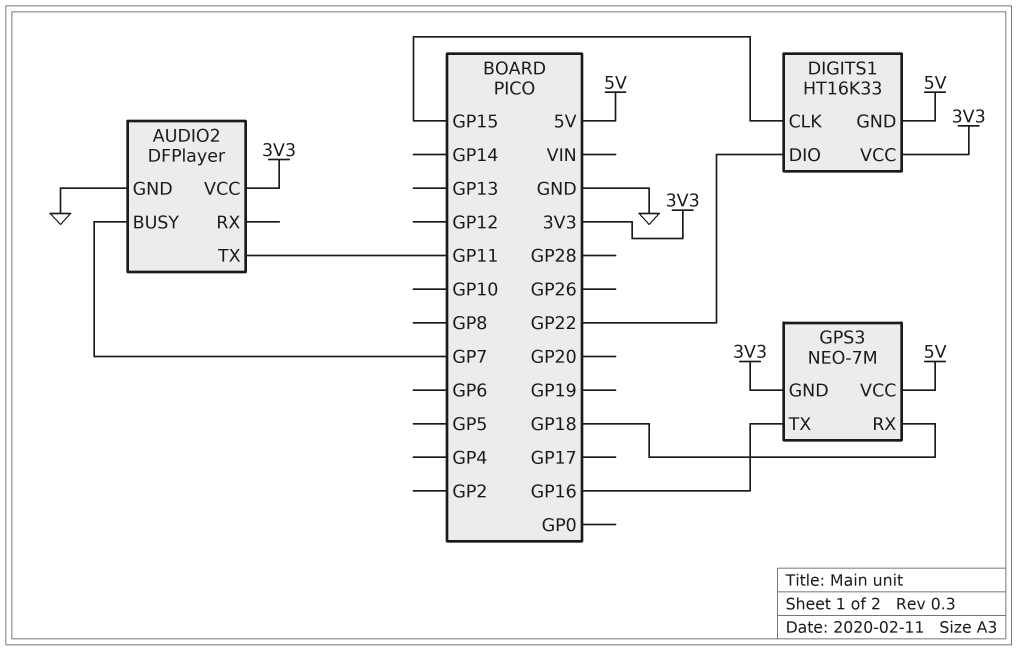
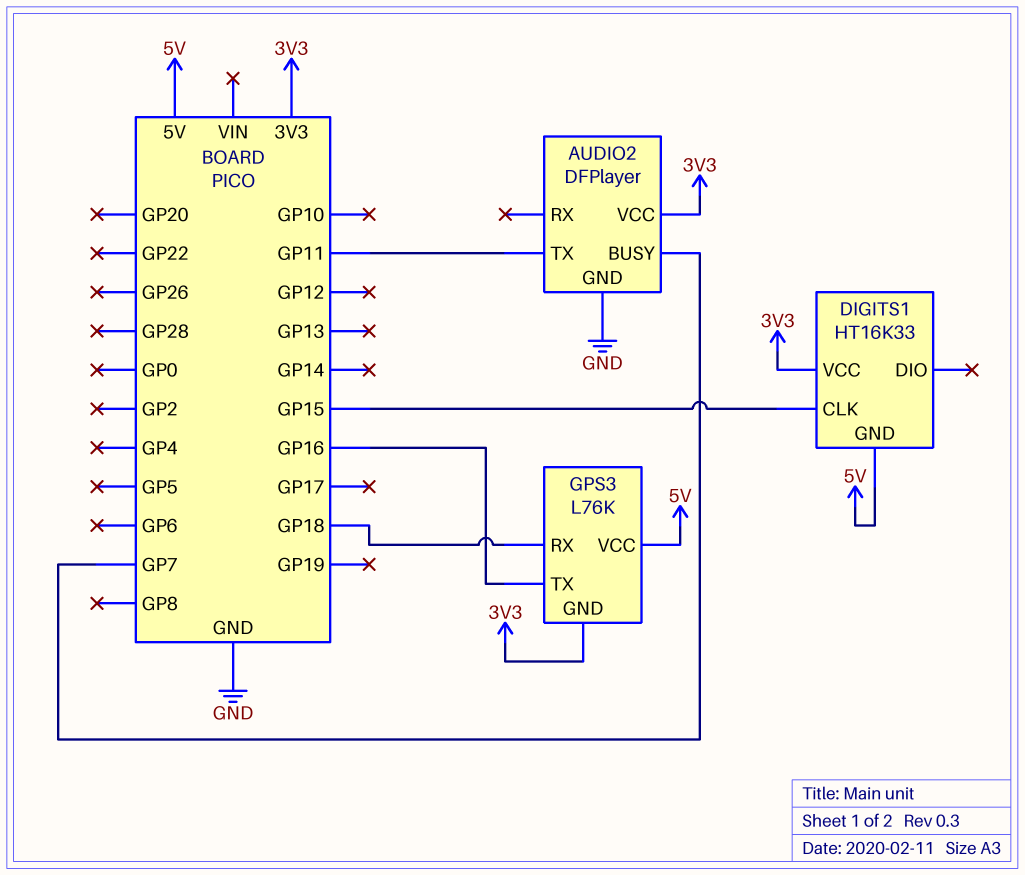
DIGITS1 pin DIO: GP22 -> none
GPS3: NEO-7M -> L76K

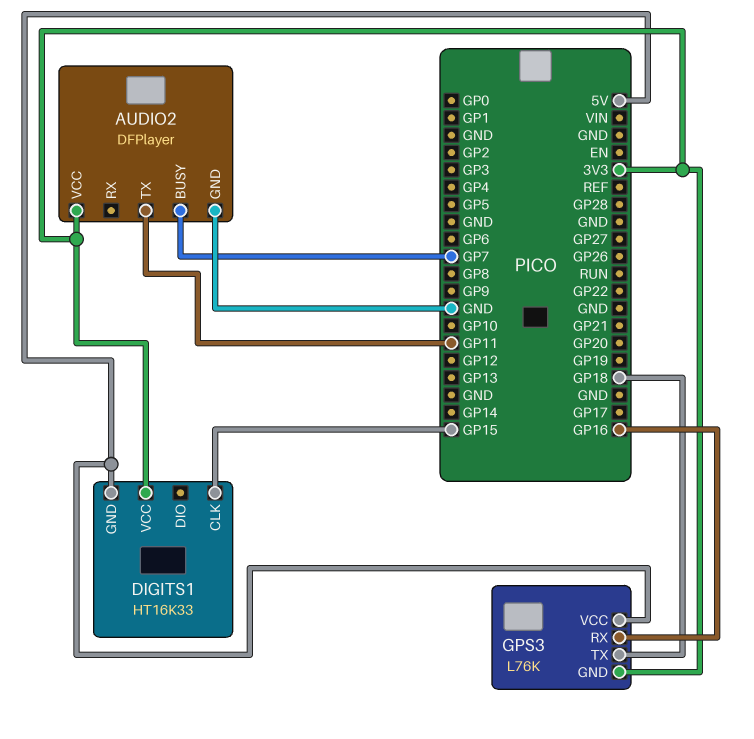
GPS3 pin RX: GP18 -> GP16
GPS3 pin TX: GP16 -> GP18

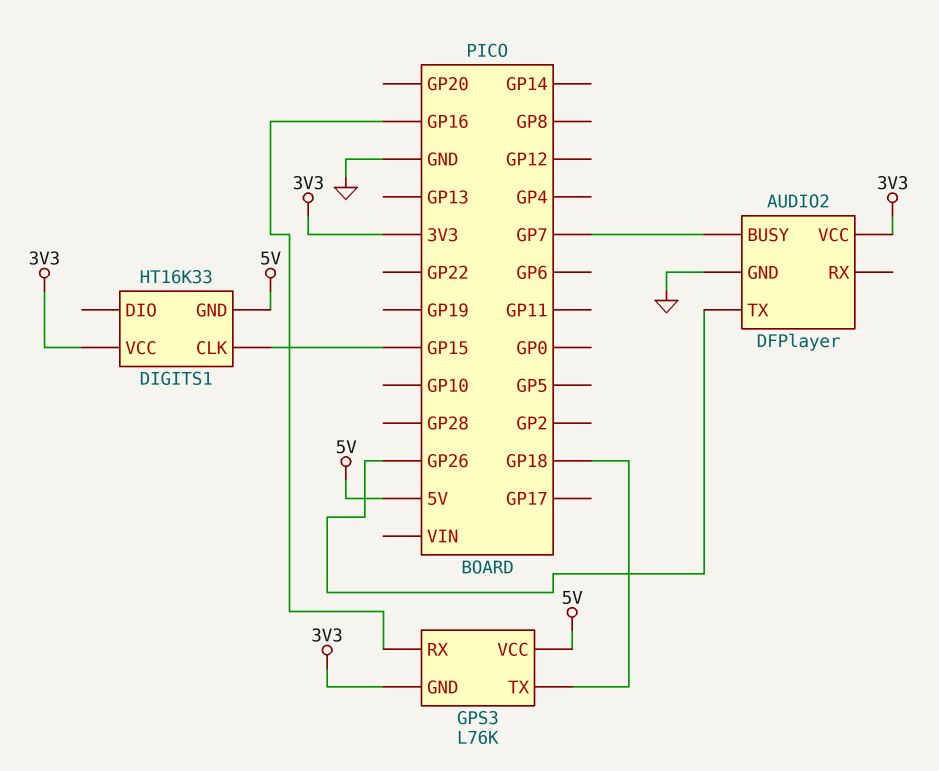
AUDIO2 pin TX: GP11 -> GP26

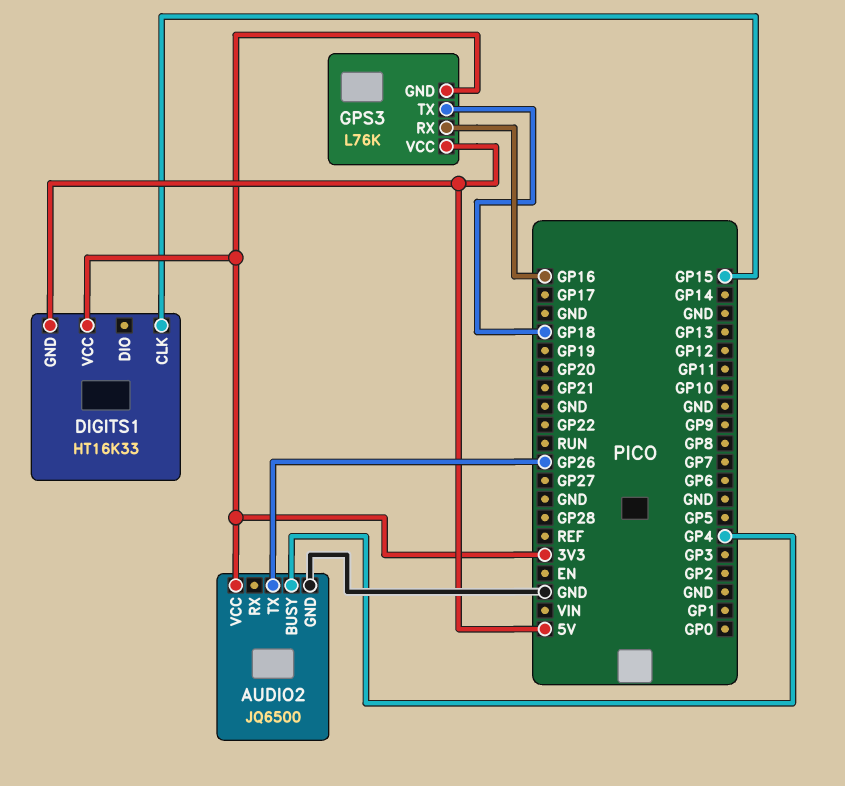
AUDIO2: DFPlayer -> JQ6500
AUDIO2 pin BUSY: GP7 -> GP4

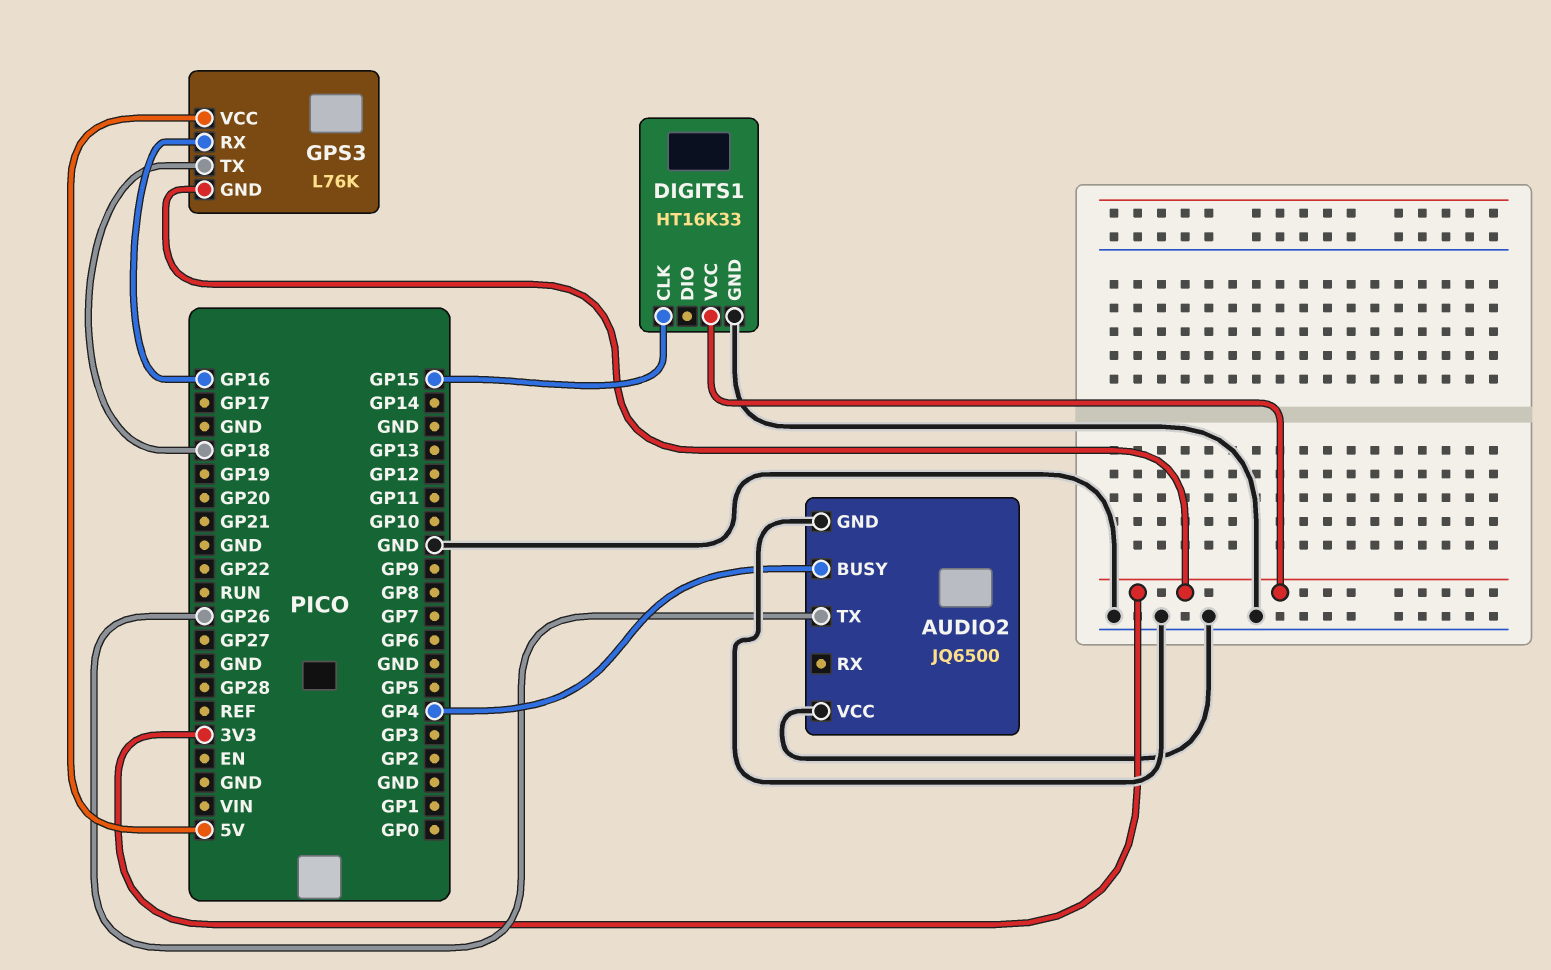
AUDIO2 pin VCC: 3V3 -> GND
DIGITS1 pin GND: 5V -> GND

